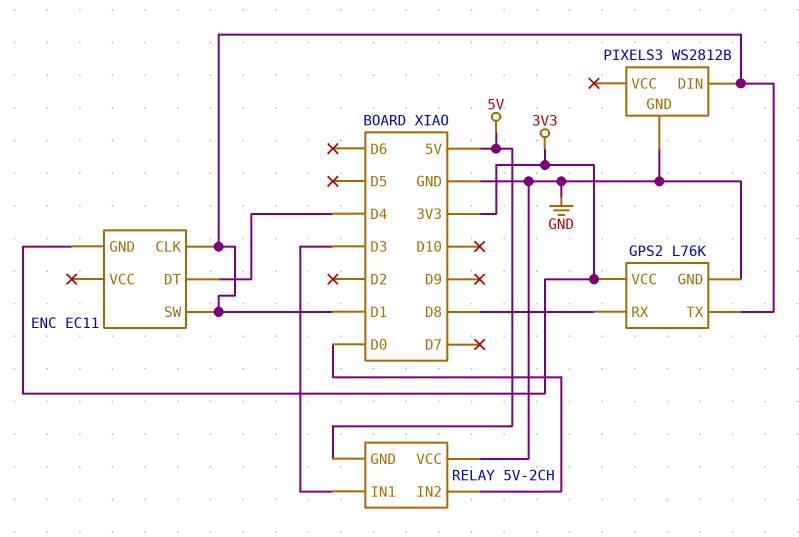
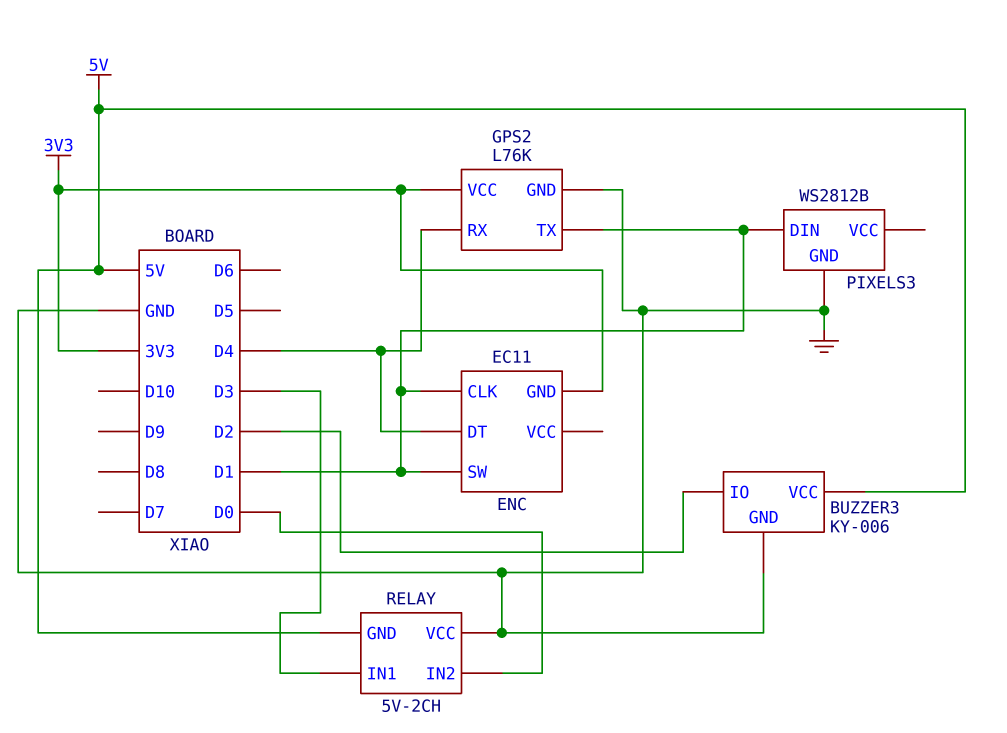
BUZZER3: none -> KY-006
BUZZER3 pin GND: none -> GND
BUZZER3 pin IO: none -> D2
BUZZER3 pin VCC: none -> 5V
GPS2 pin RX: D8 -> D4

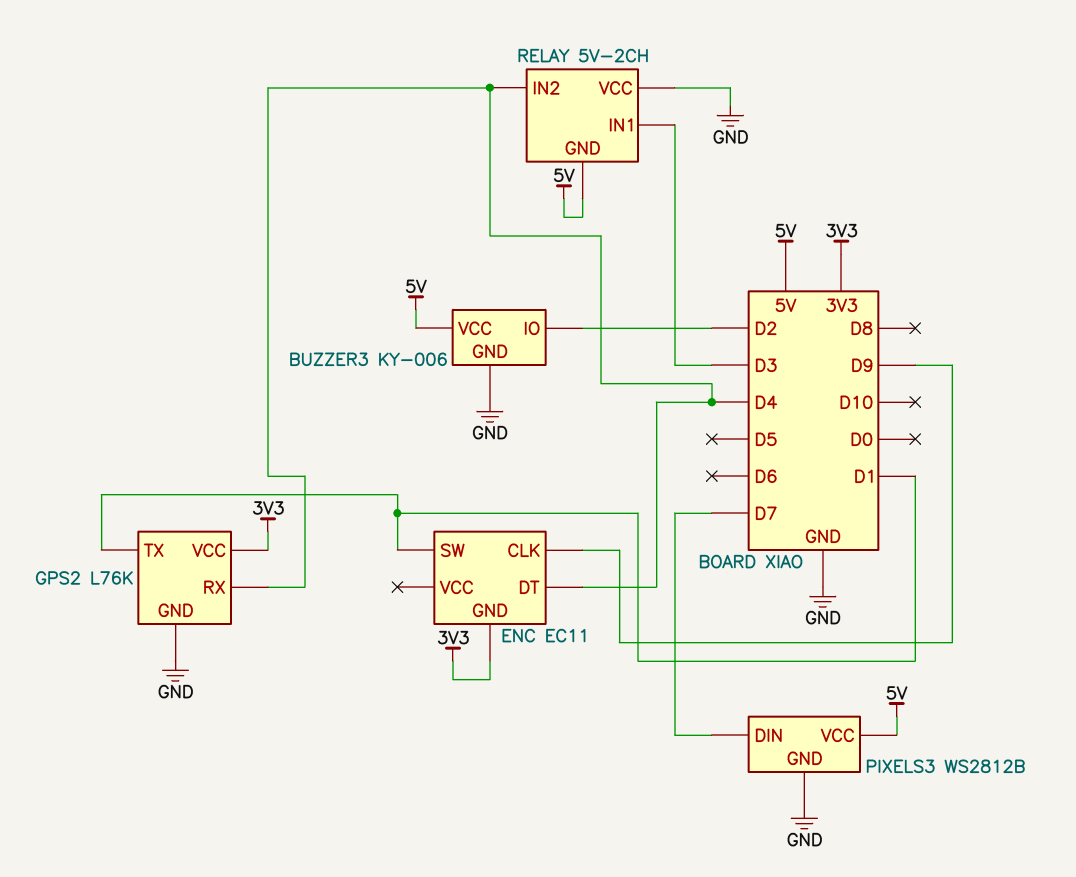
ENC pin CLK: D1 -> D9
PIXELS3 pin DIN: D1 -> D7
PIXELS3 pin VCC: none -> 5V
RELAY pin IN2: D0 -> D4

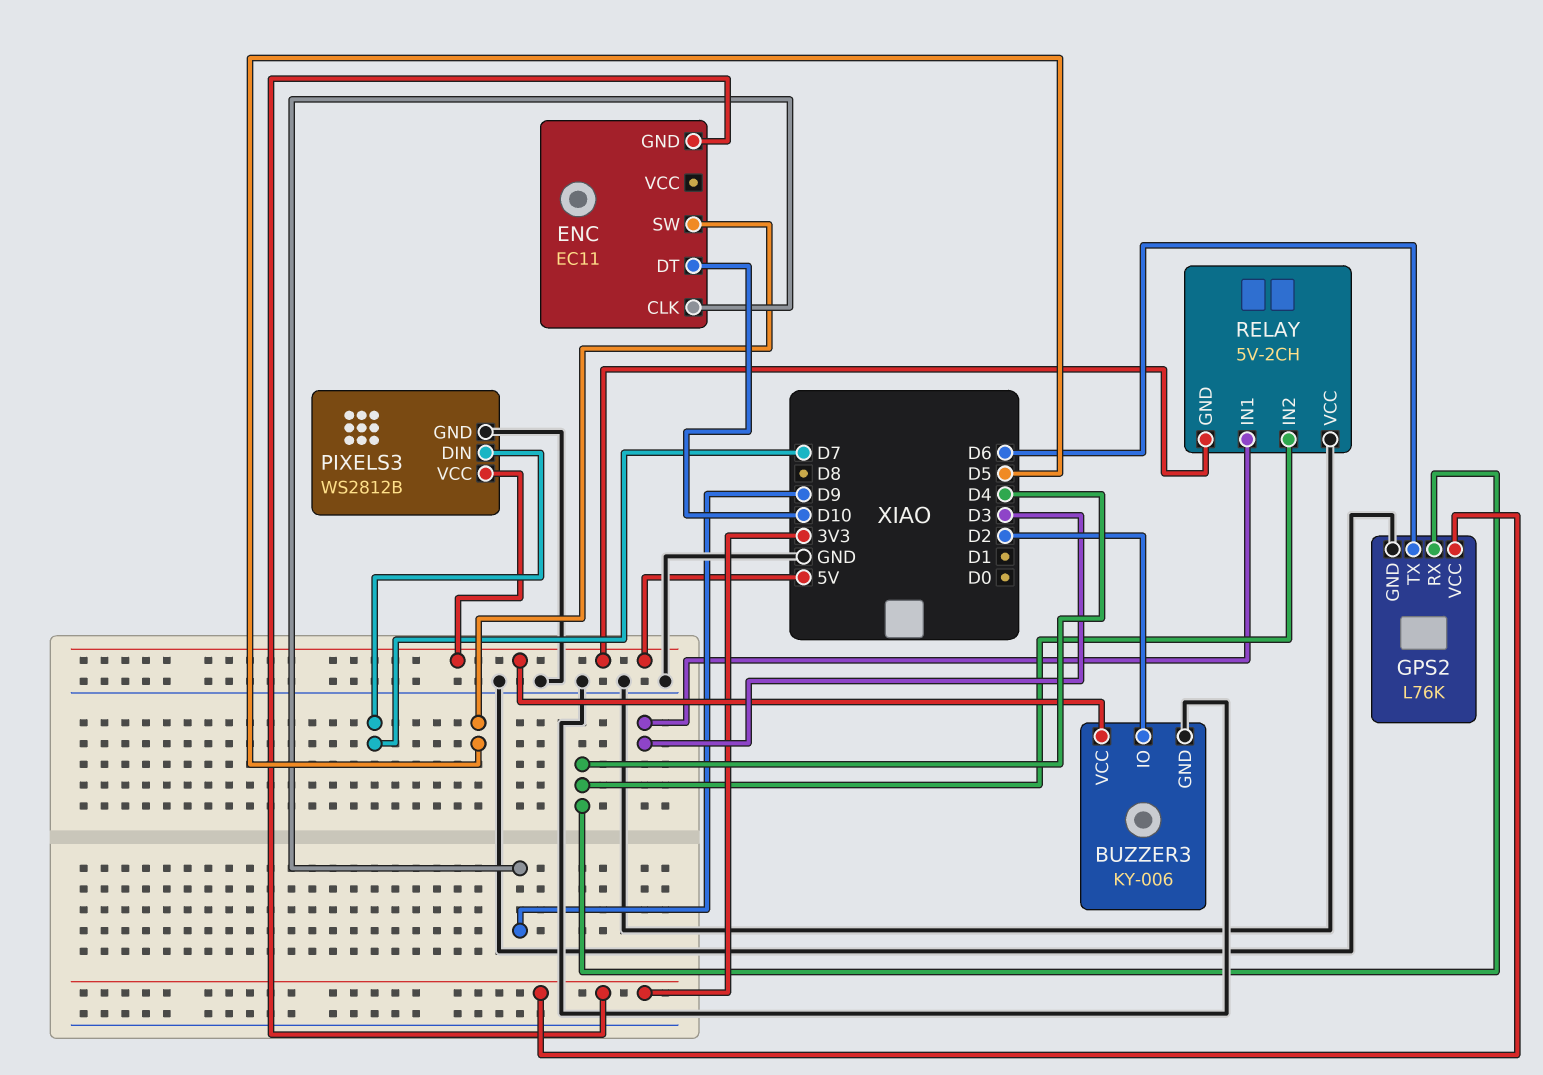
ENC pin DT: D4 -> D10
ENC pin SW: D1 -> D5
GPS2 pin TX: D1 -> D6

